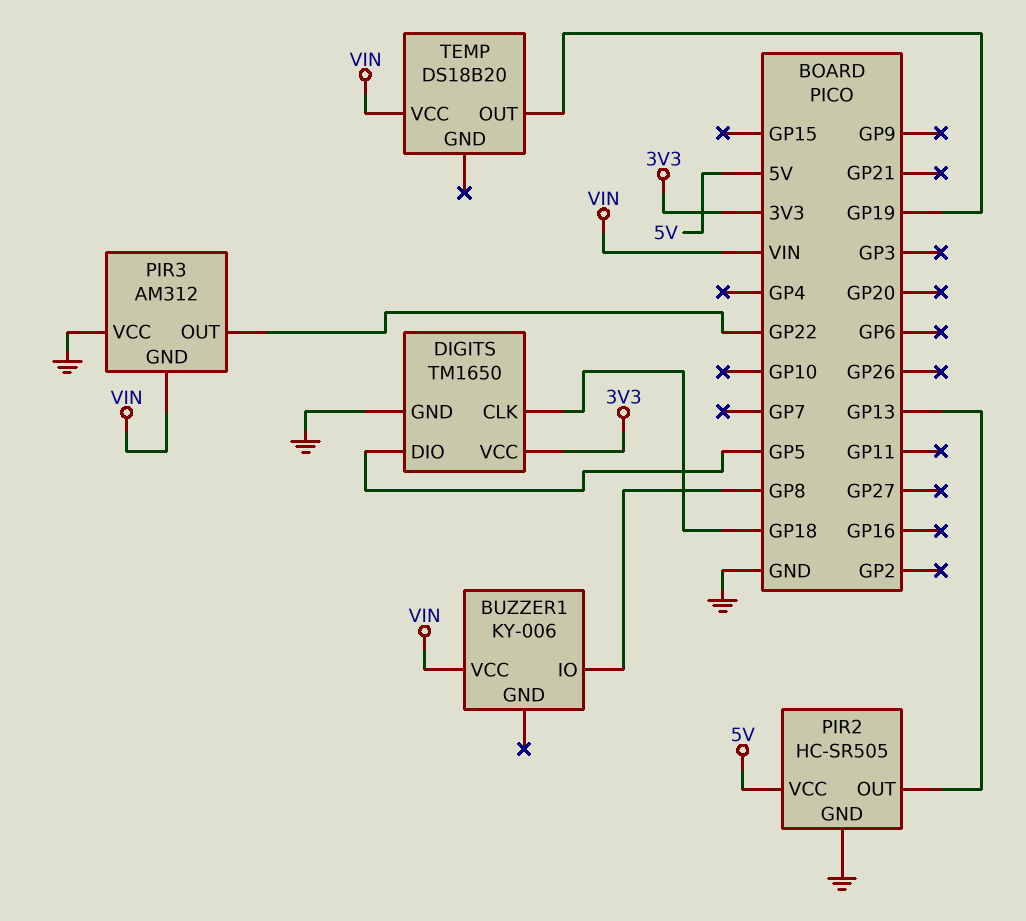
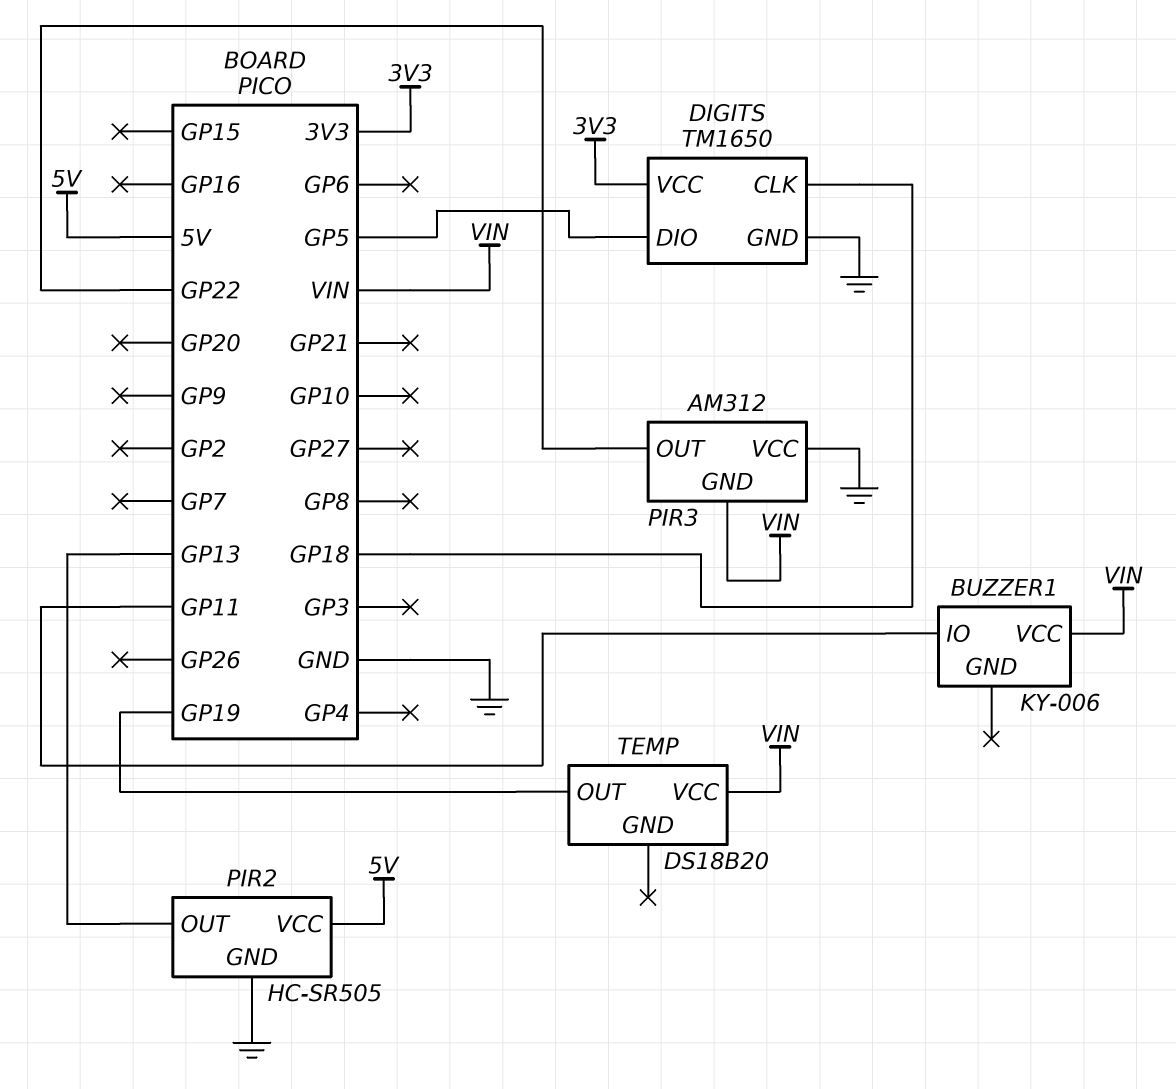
BUZZER1 pin IO: GP8 -> GP11

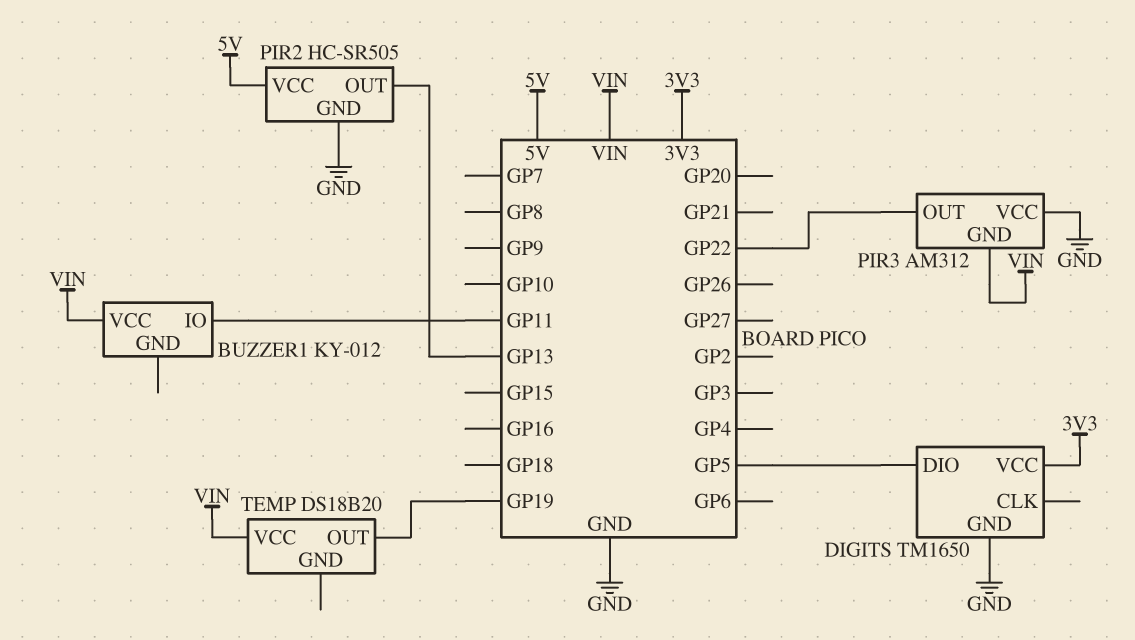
BUZZER1: KY-006 -> KY-012
DIGITS pin CLK: GP18 -> none

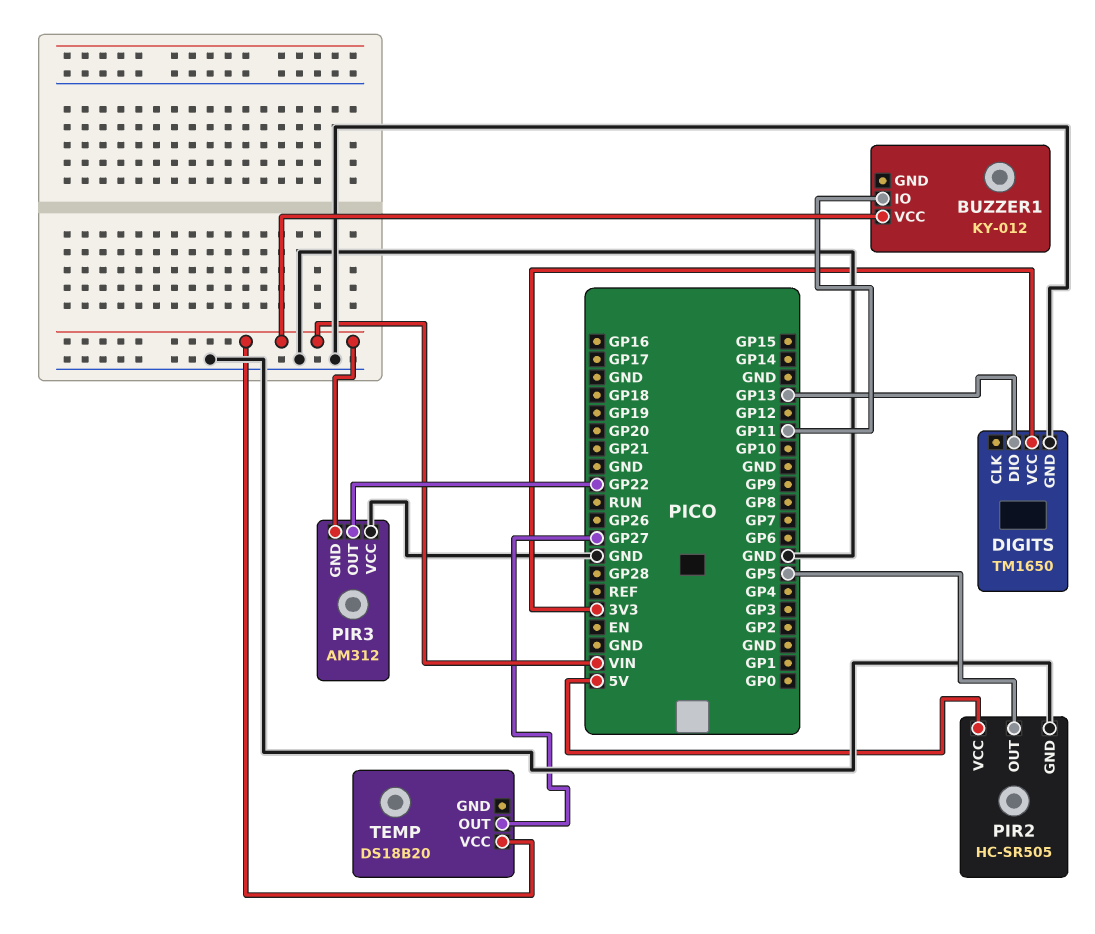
DIGITS pin DIO: GP5 -> GP13
PIR2 pin OUT: GP13 -> GP5
TEMP pin OUT: GP19 -> GP27

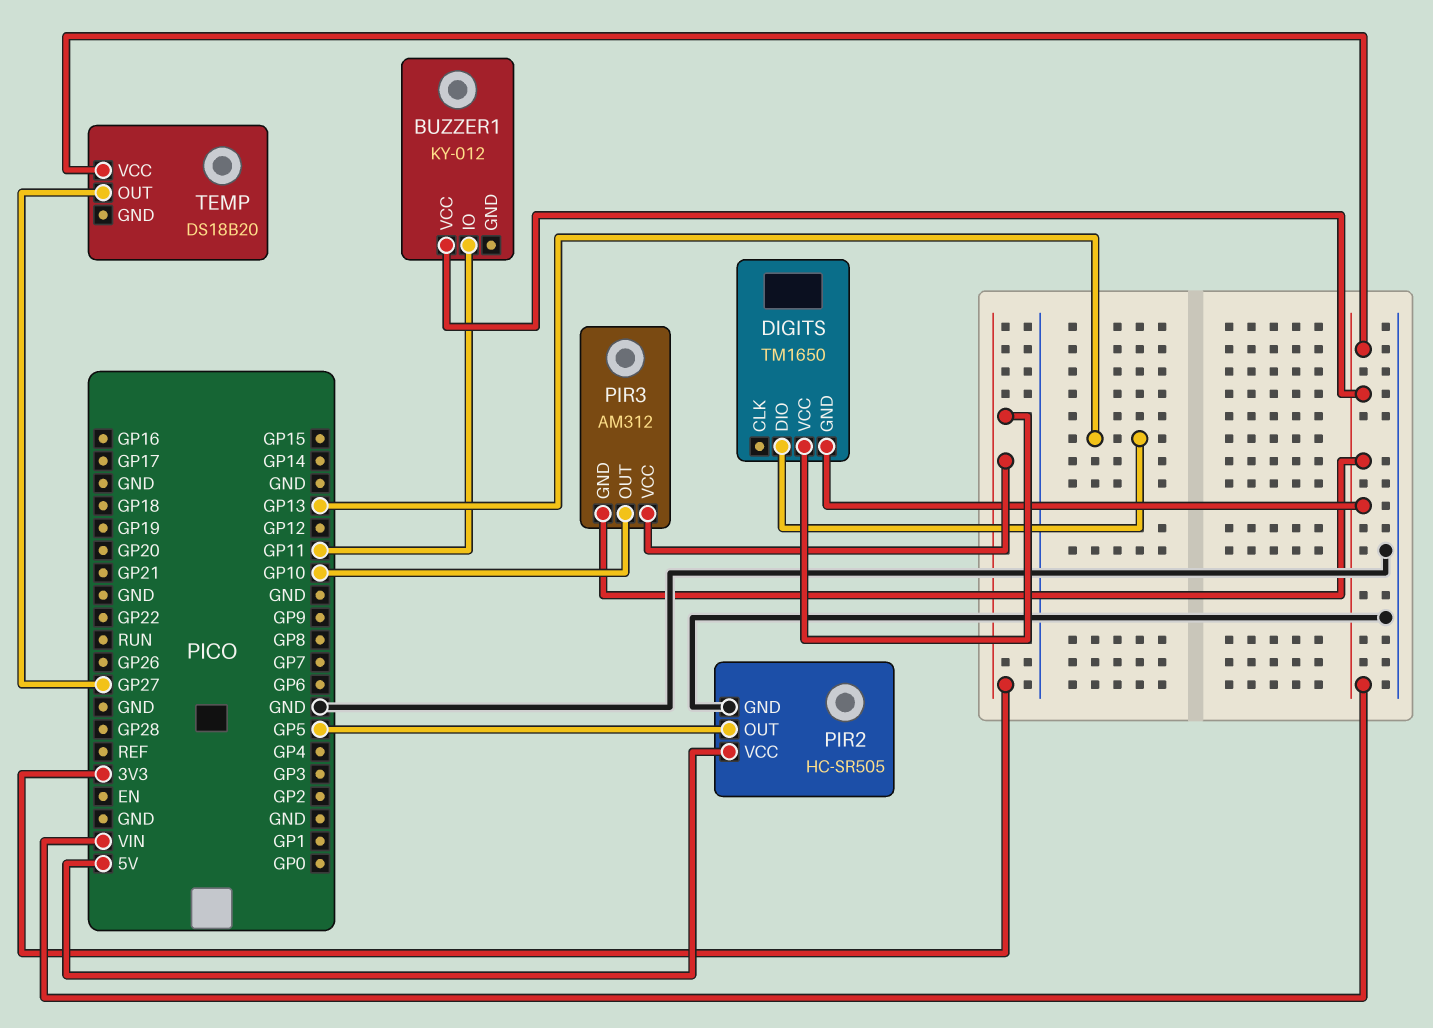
DIGITS pin GND: GND -> VIN
PIR3 pin OUT: GP22 -> GP10
PIR3 pin VCC: GND -> 3V3

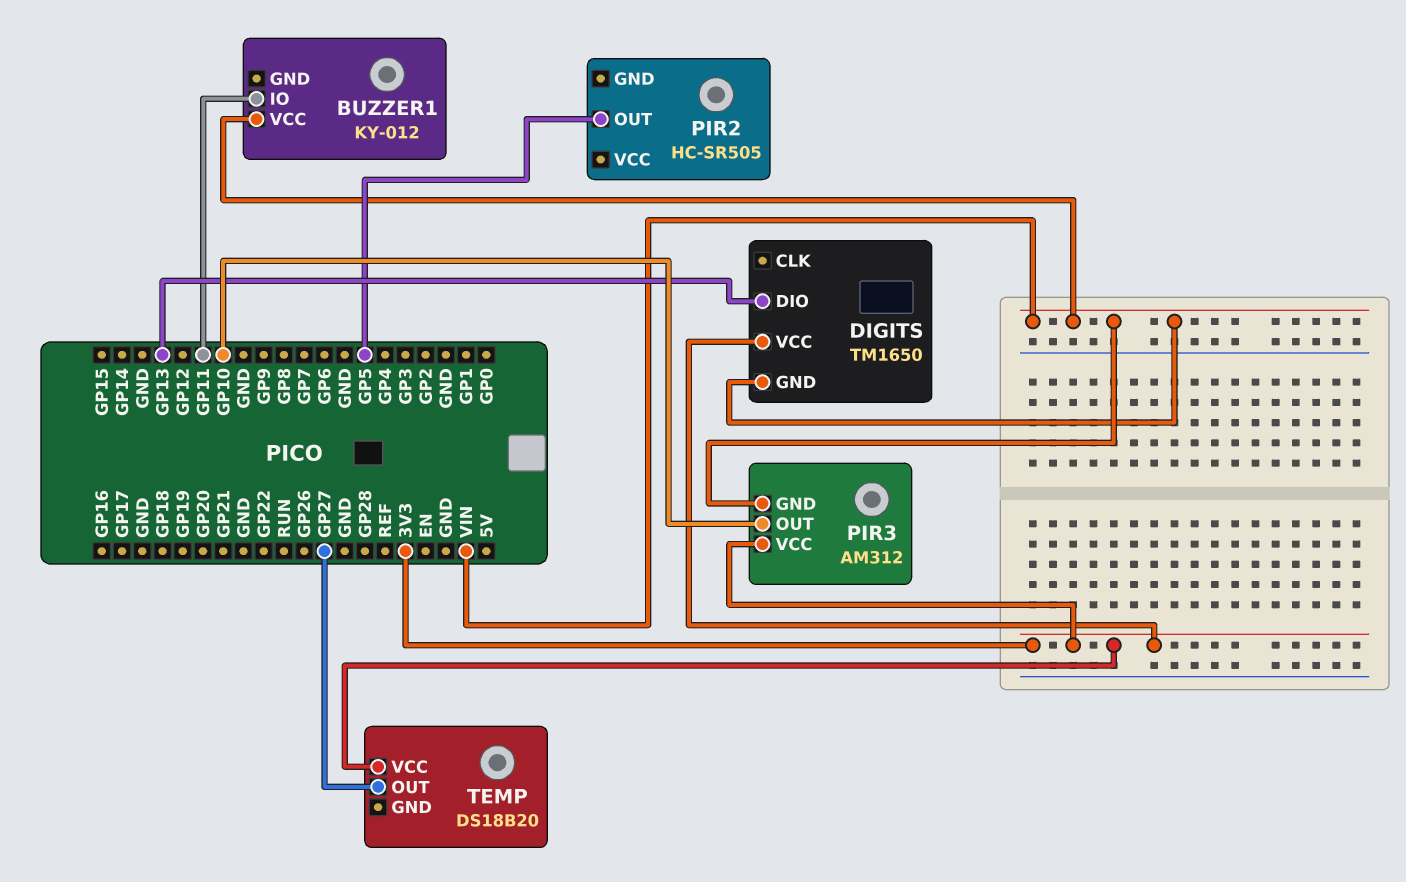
PIR2 pin GND: GND -> none
PIR2 pin VCC: 5V -> none
TEMP pin VCC: VIN -> 3V3

